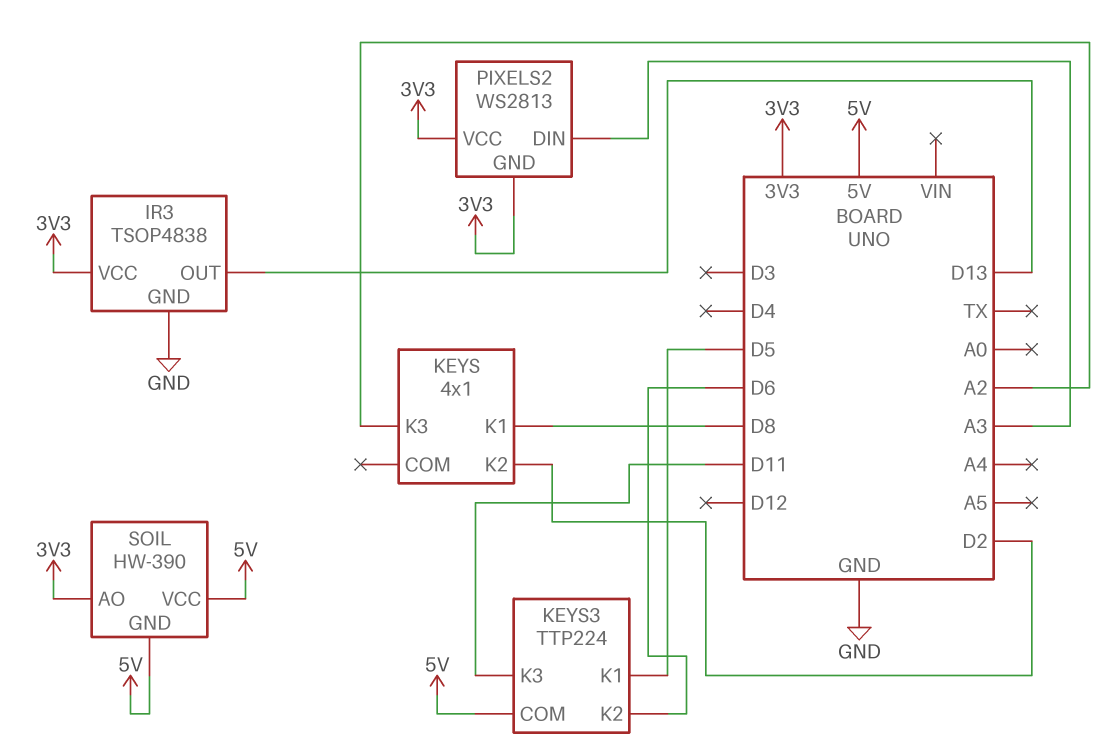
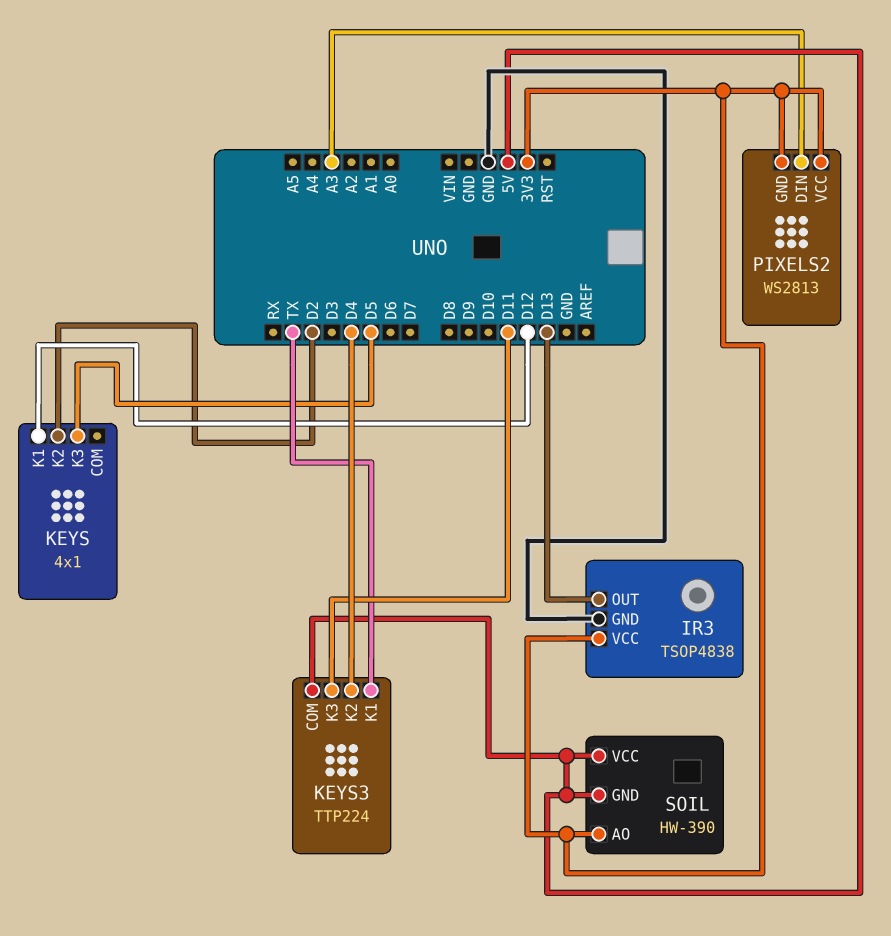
KEYS pin K1: D8 -> D12
KEYS pin K3: A2 -> D5
KEYS3 pin K1: D5 -> TX
KEYS3 pin K2: D6 -> D4

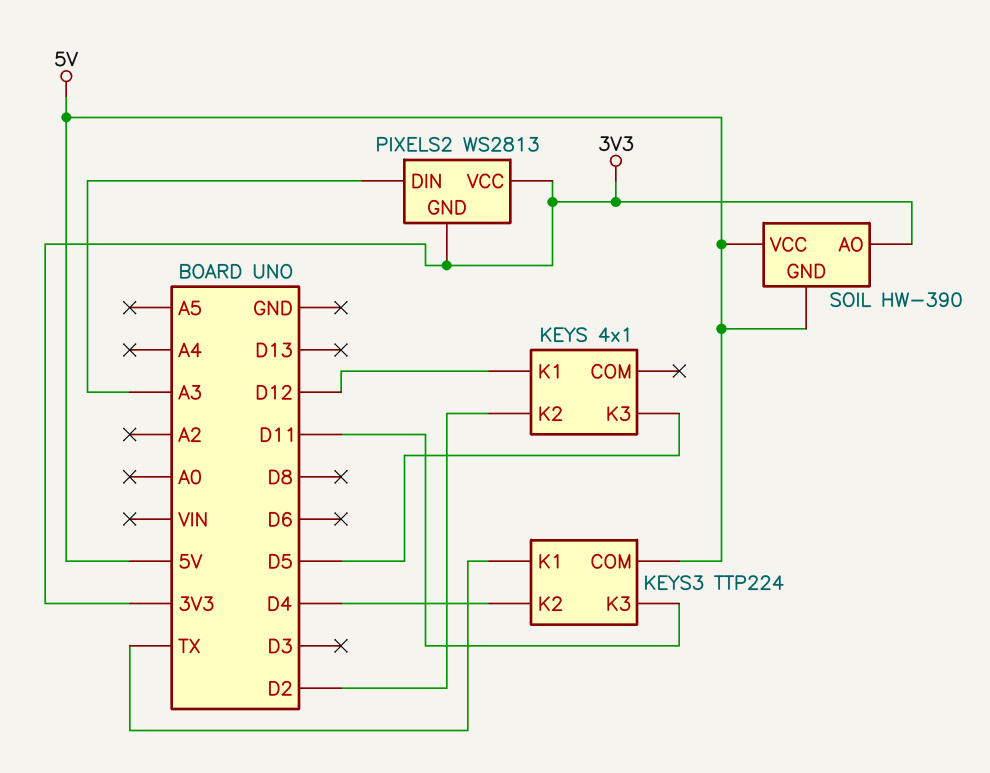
IR3: TSOP4838 -> none
IR3 pin GND: GND -> none
IR3 pin OUT: D13 -> none
IR3 pin VCC: 3V3 -> none

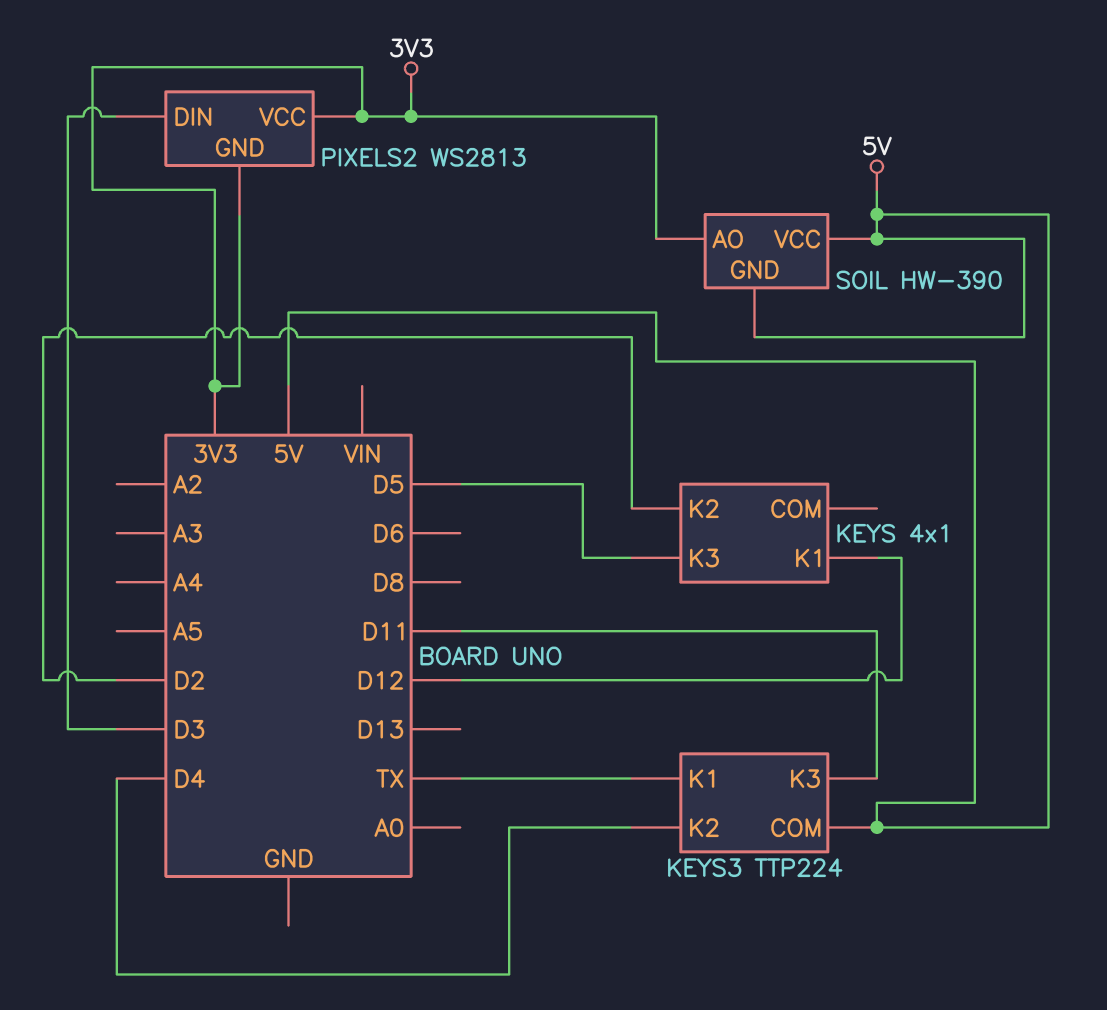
PIXELS2 pin DIN: A3 -> D3

